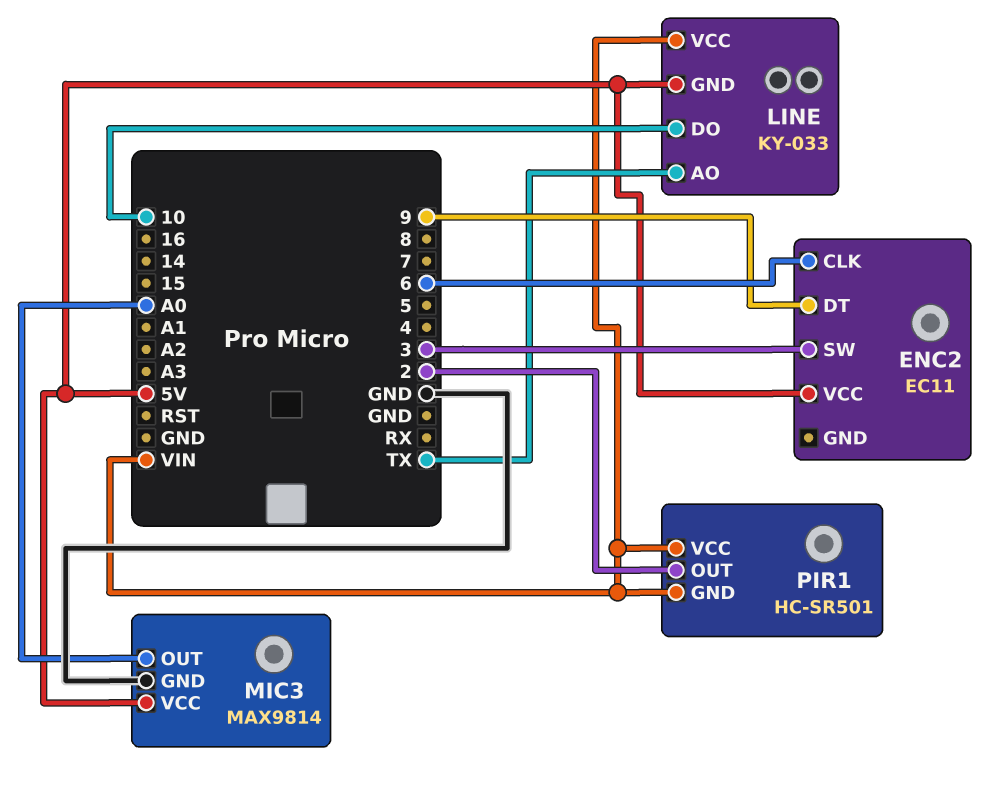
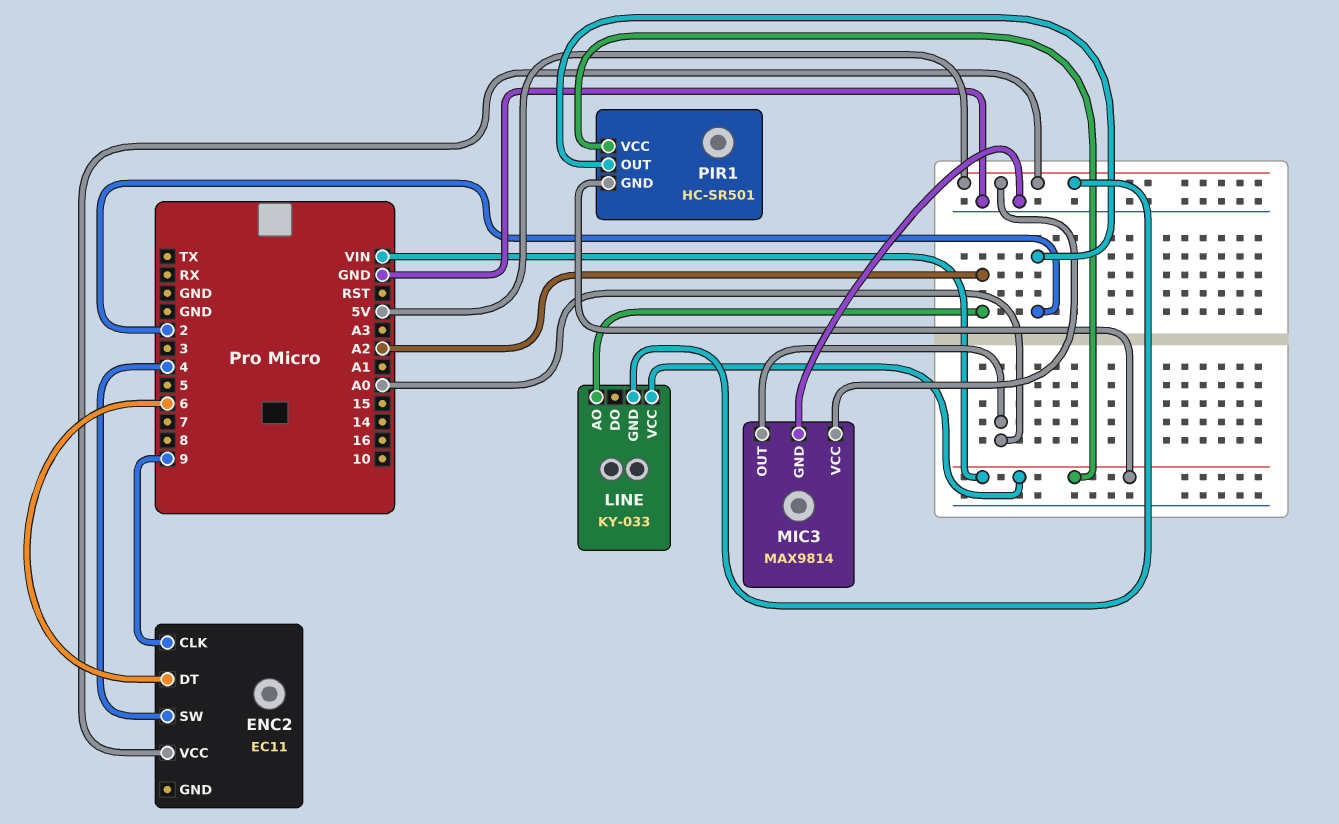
ENC2 pin CLK: 6 -> 9
ENC2 pin DT: 9 -> 6
ENC2 pin SW: 3 -> 4
LINE pin AO: TX -> A2
LINE pin DO: 10 -> none

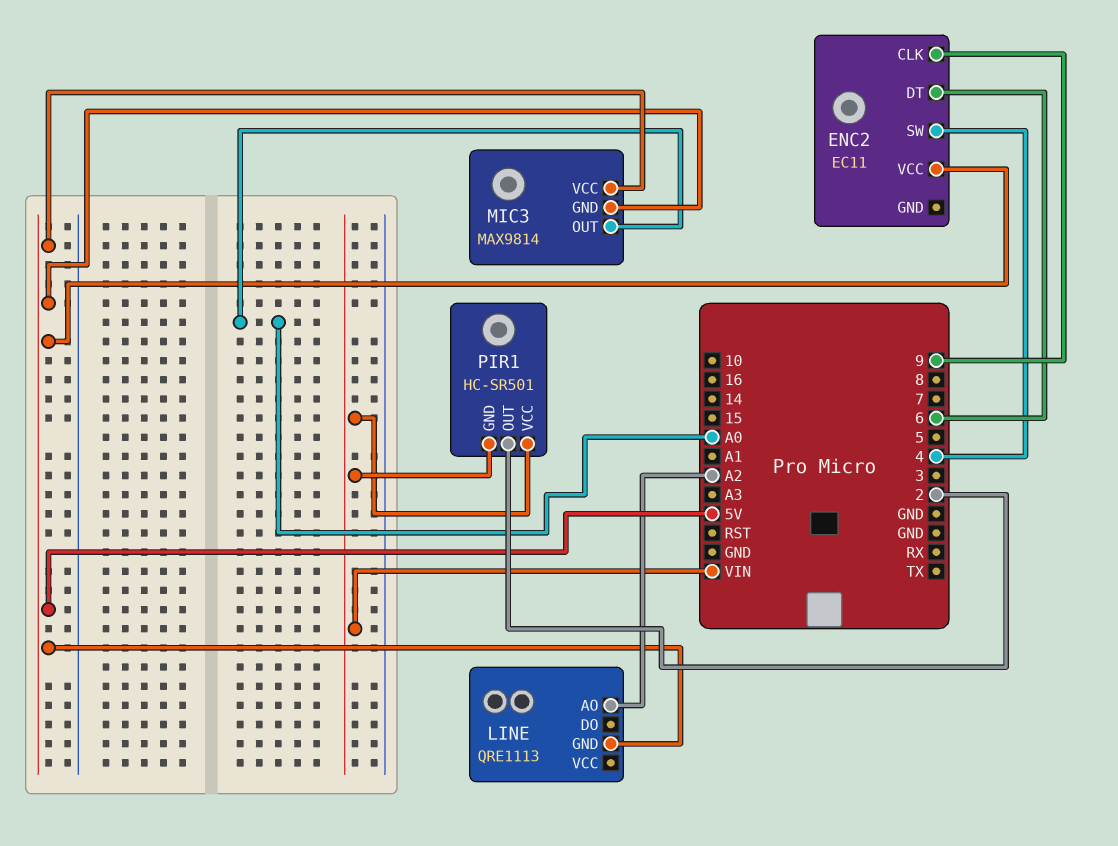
LINE: KY-033 -> QRE1113
LINE pin VCC: VIN -> none
MIC3 pin GND: GND -> 5V

